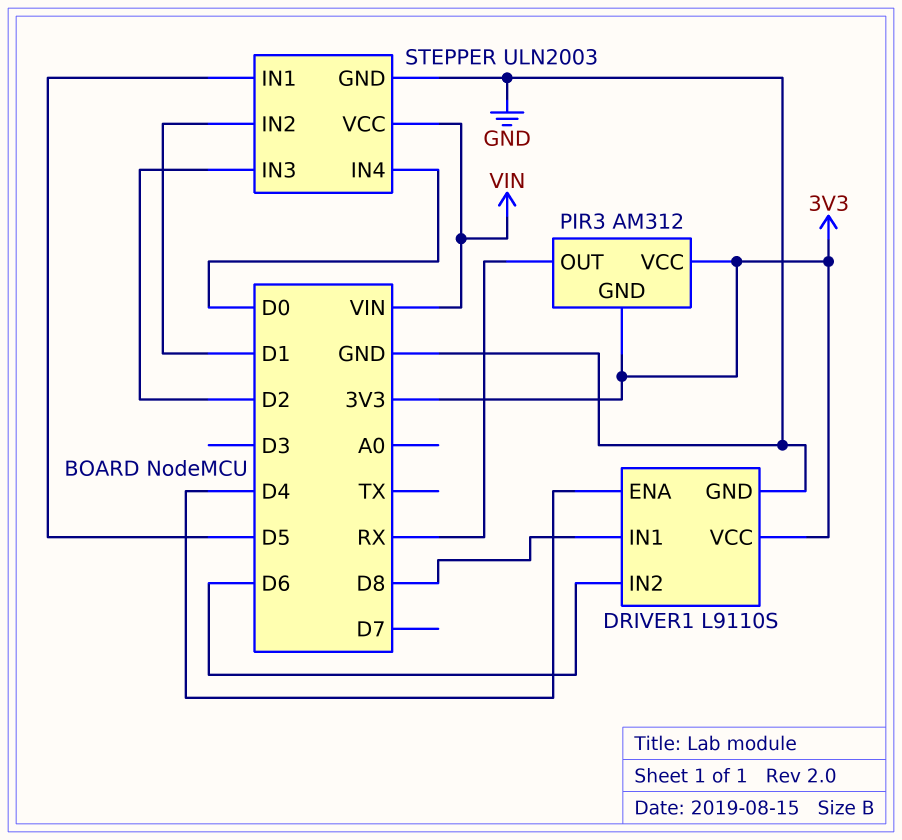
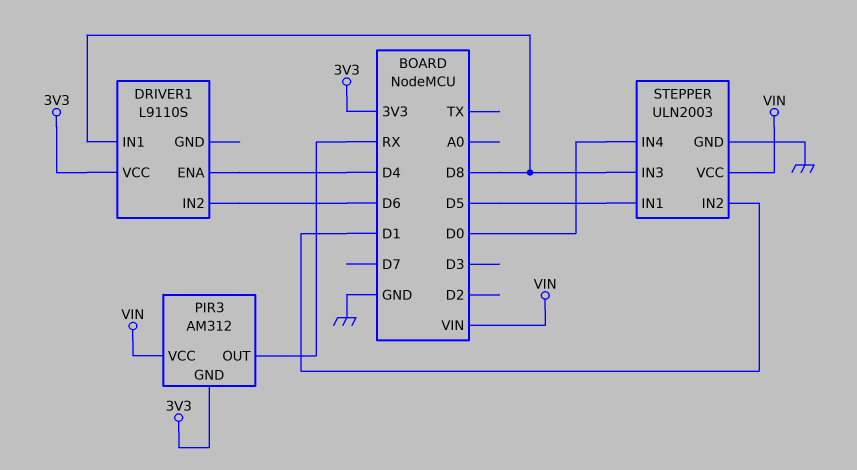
DRIVER1 pin GND: GND -> none
PIR3 pin VCC: 3V3 -> VIN
STEPPER pin IN3: D2 -> D8

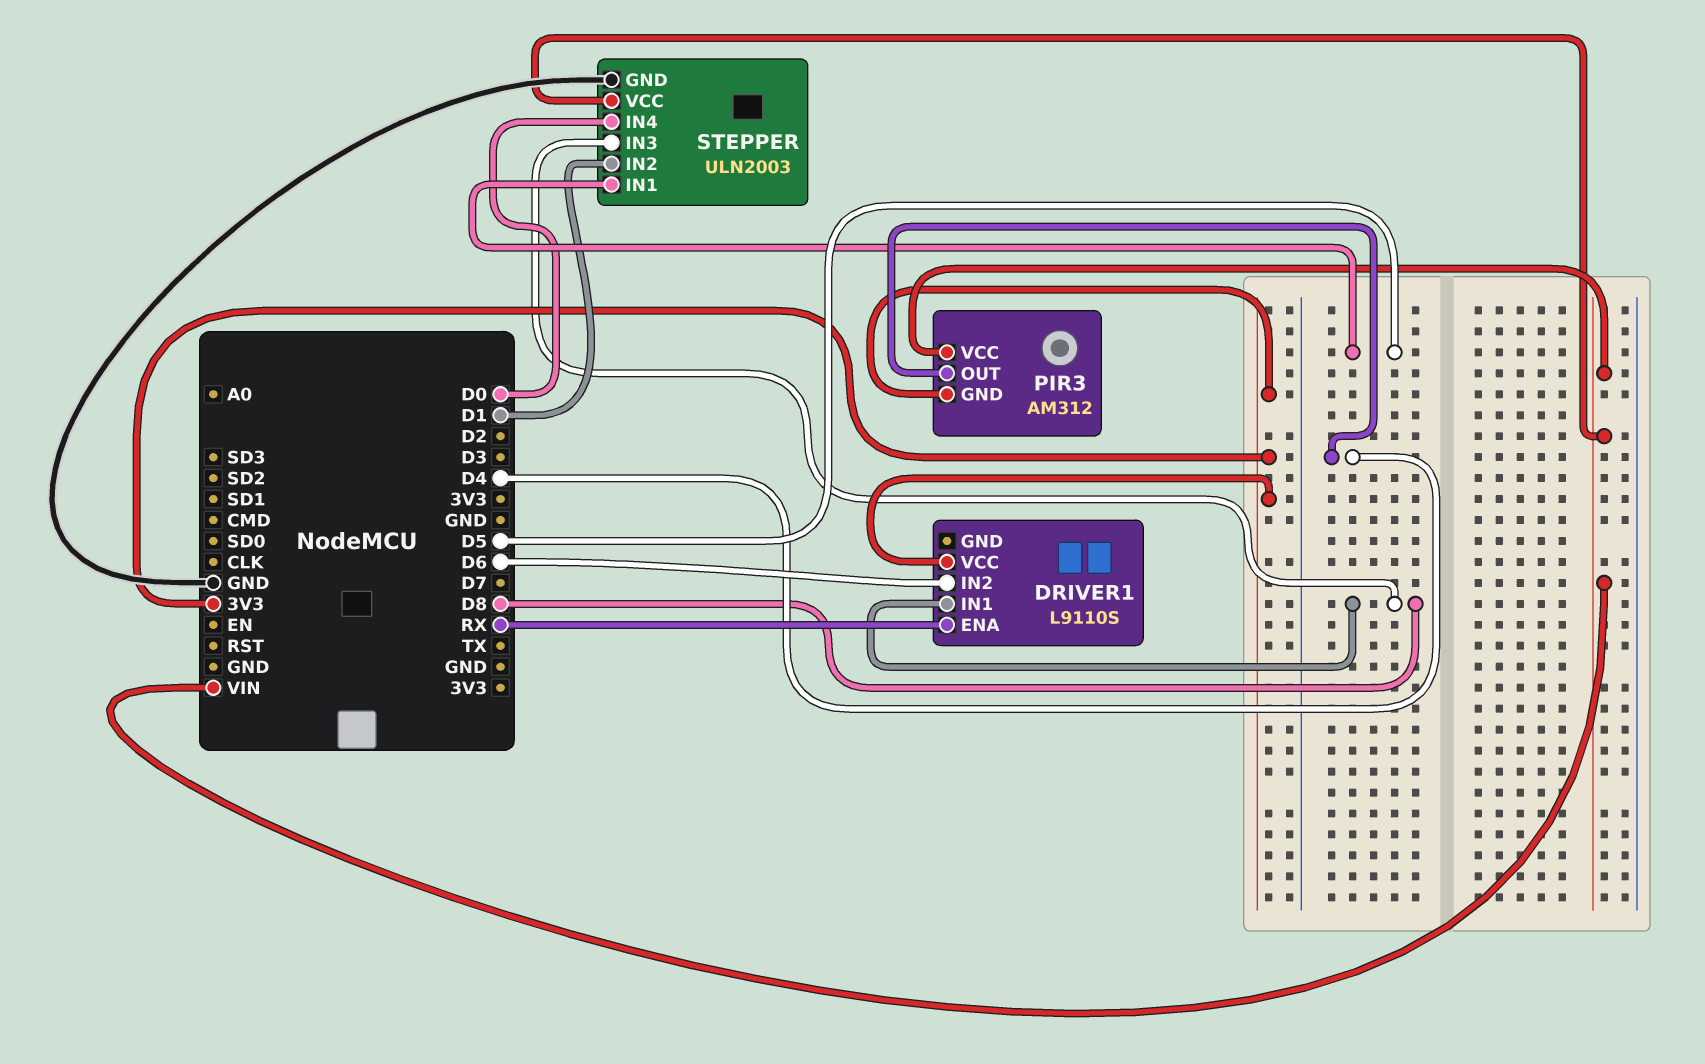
DRIVER1 pin ENA: D4 -> RX
PIR3 pin OUT: RX -> D4

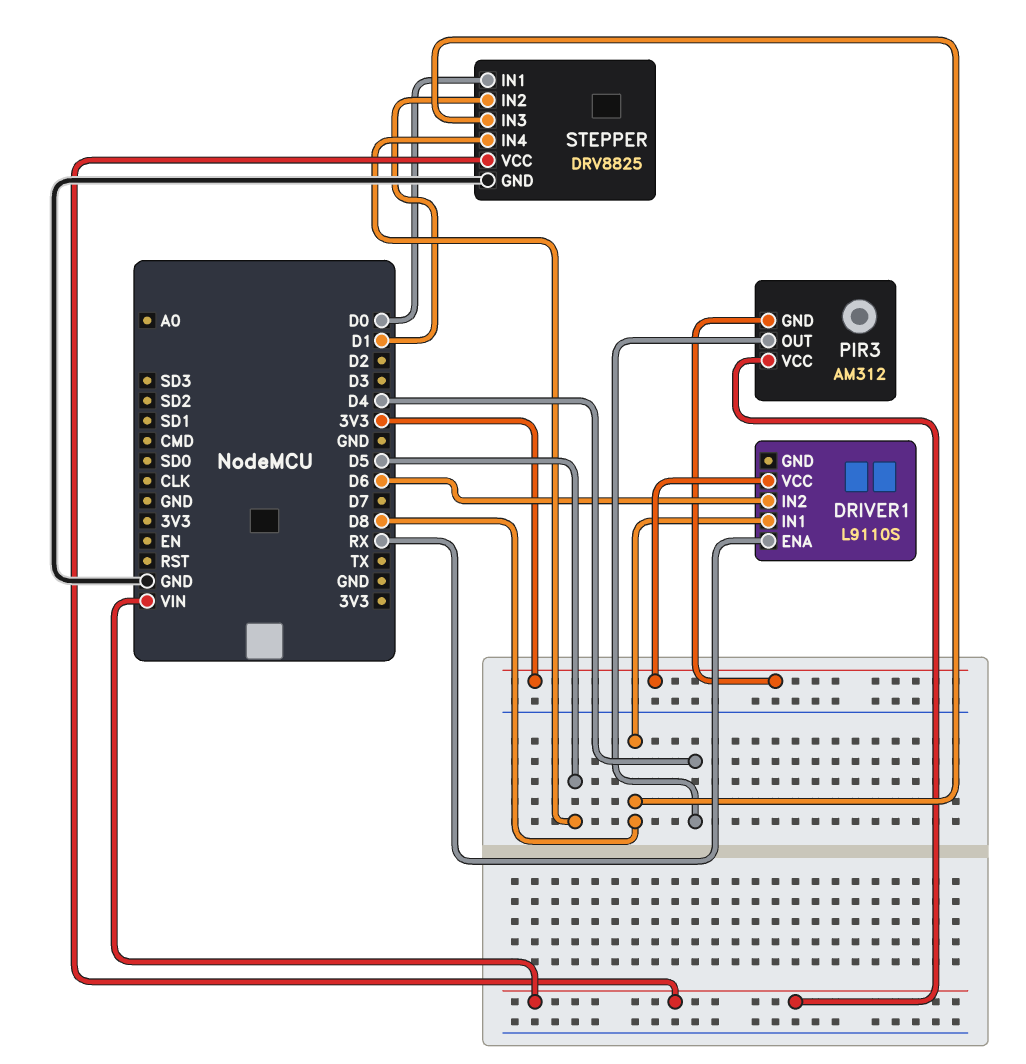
STEPPER: ULN2003 -> DRV8825
STEPPER pin IN1: D5 -> D0
STEPPER pin IN4: D0 -> D5

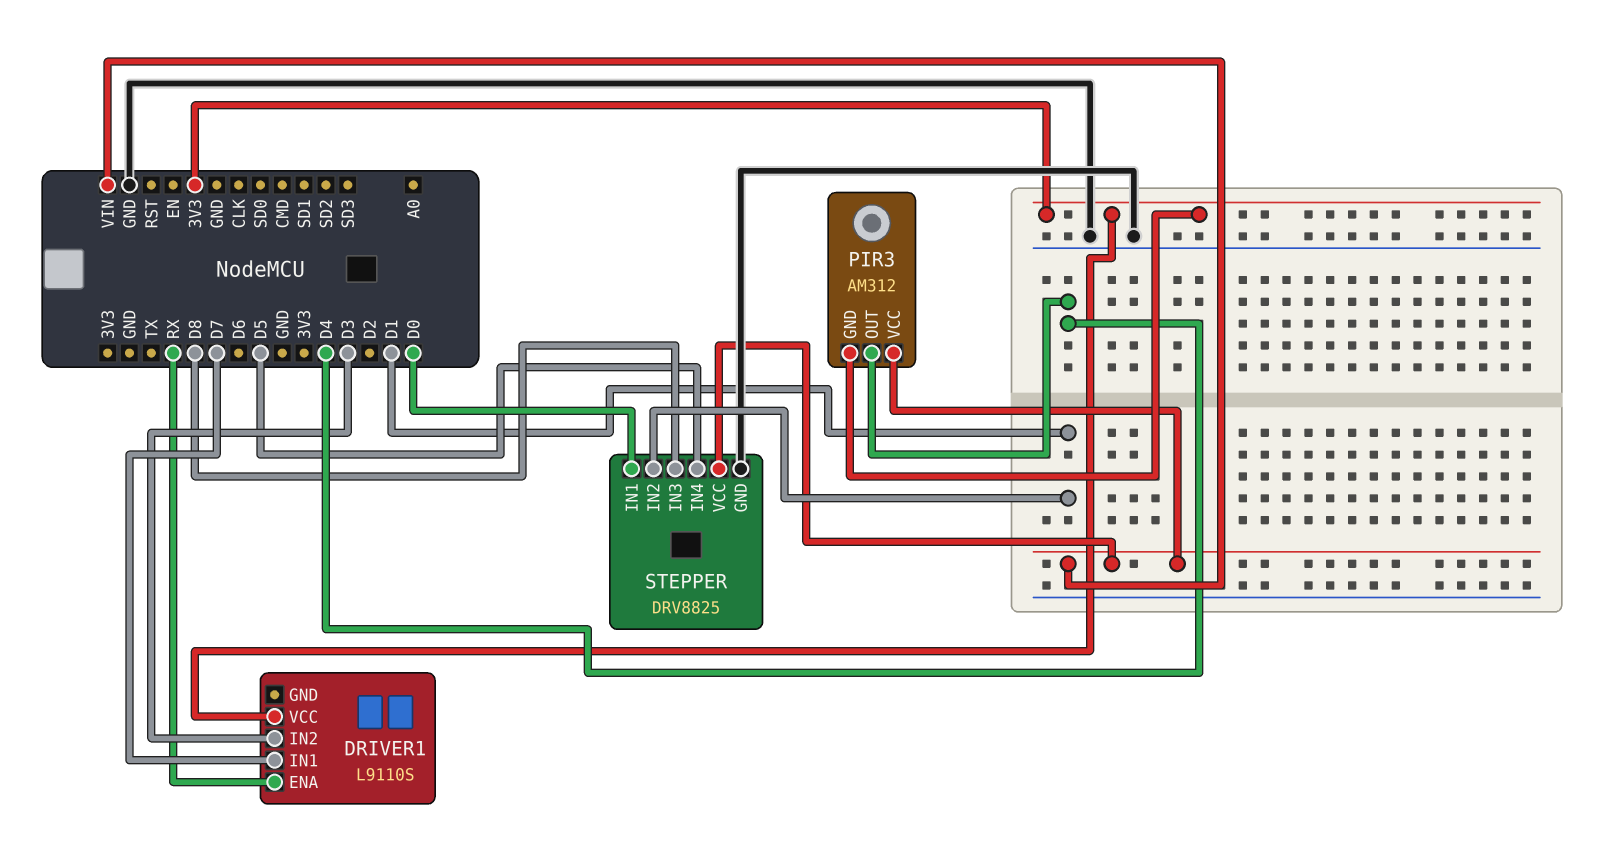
DRIVER1 pin IN1: D8 -> D7
DRIVER1 pin IN2: D6 -> D3

